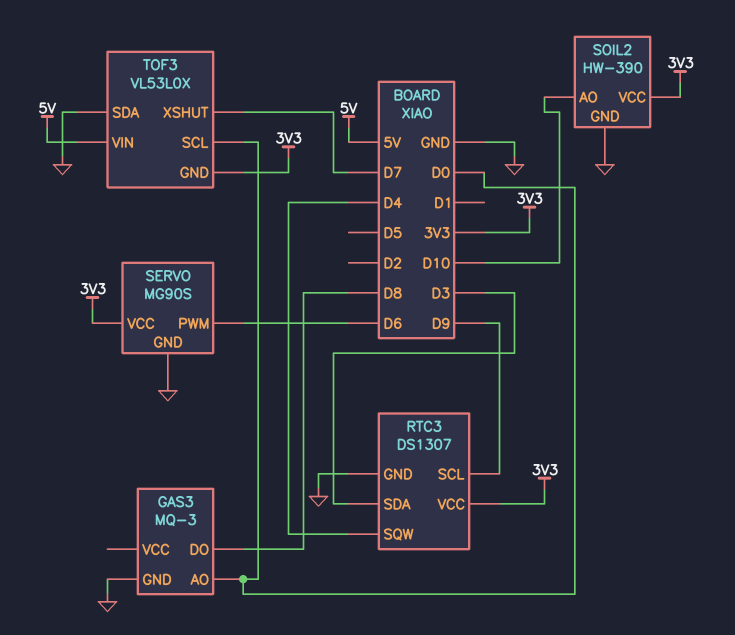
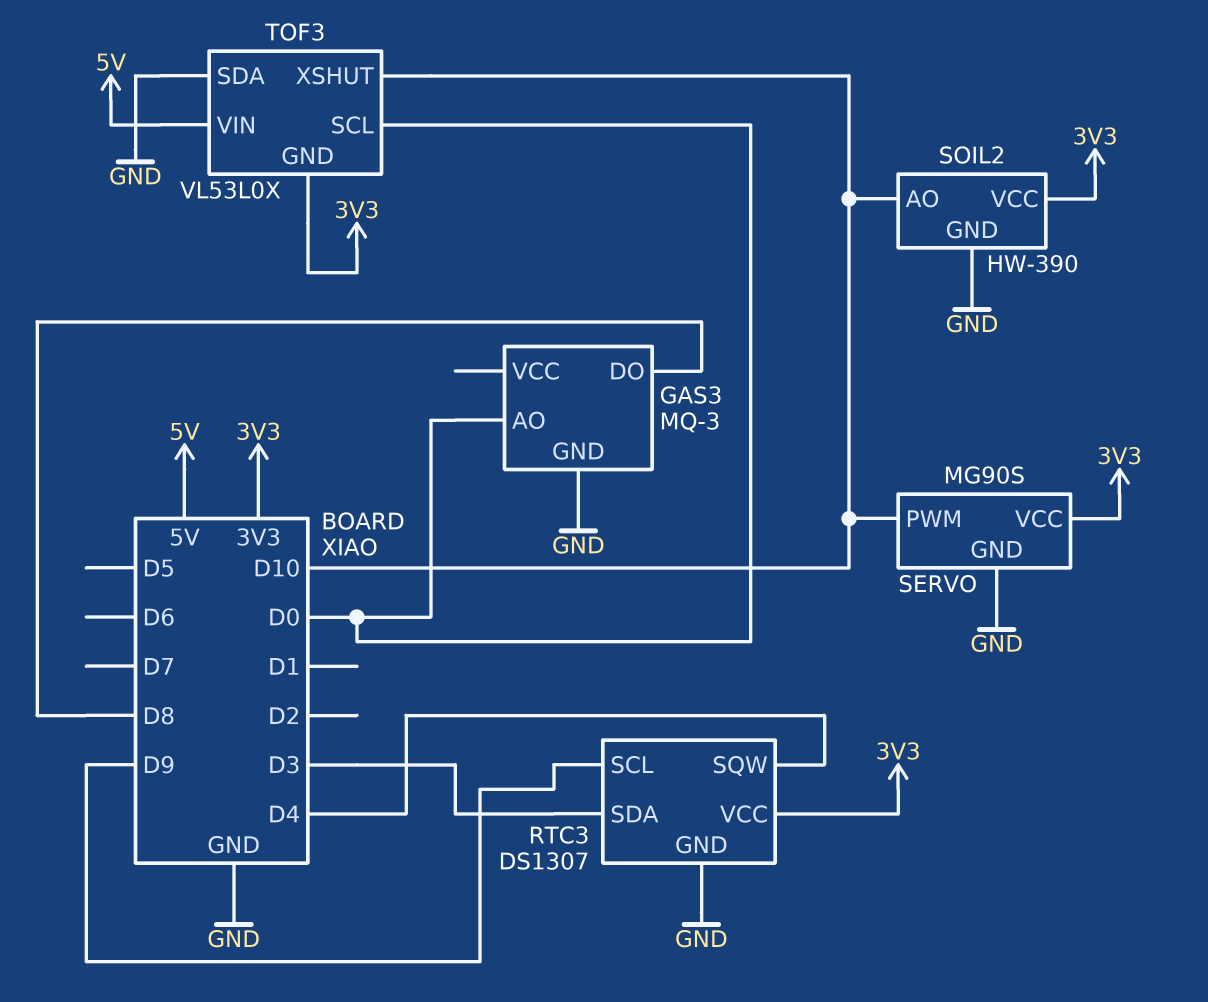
SERVO pin PWM: D6 -> D10
TOF3 pin XSHUT: D7 -> D10

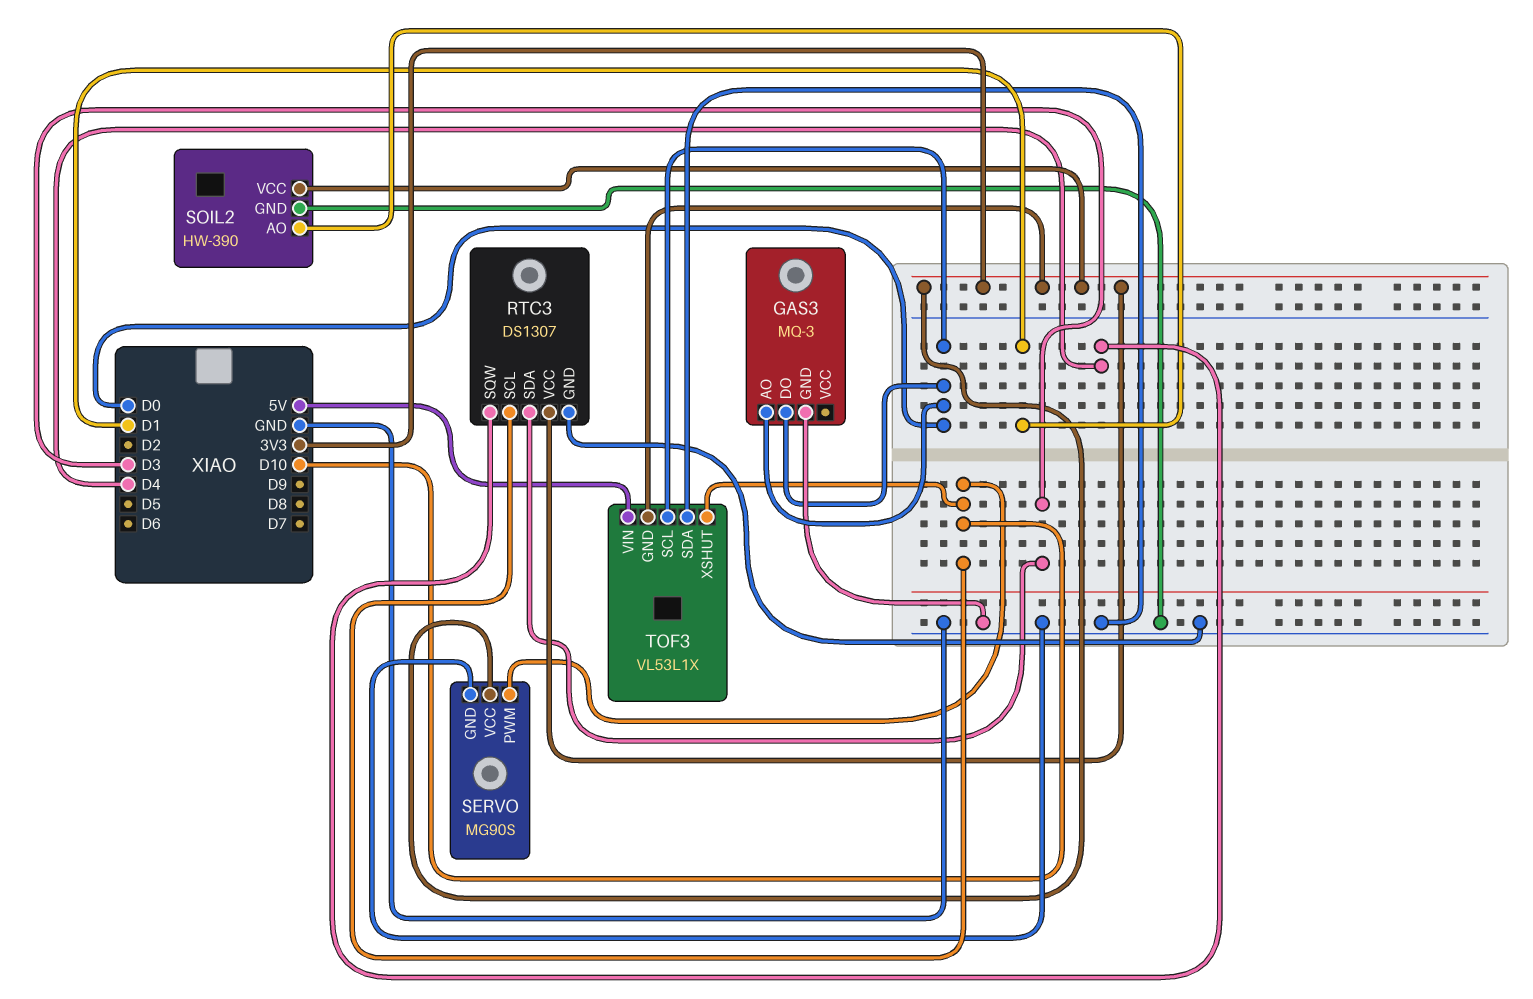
GAS3 pin DO: D8 -> D0
RTC3 pin SCL: D9 -> D10
SOIL2 pin AO: D10 -> D1
TOF3: VL53L0X -> VL53L1X

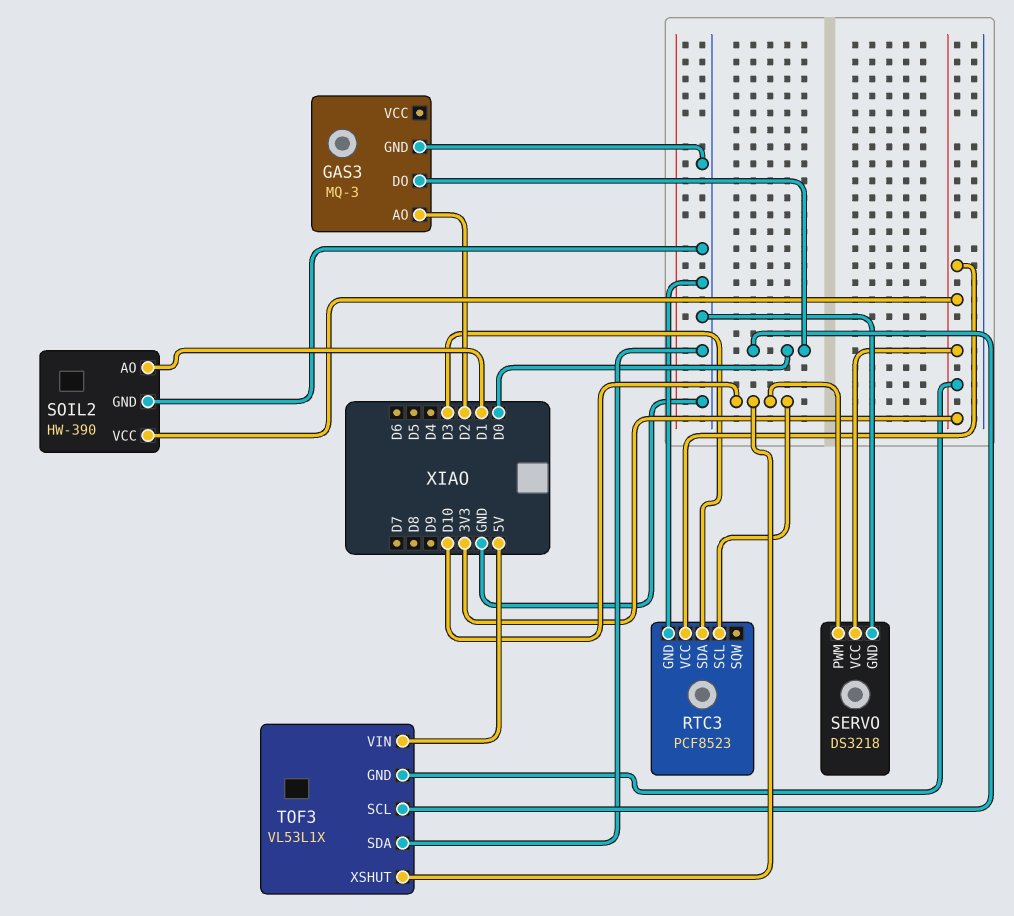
GAS3 pin AO: D0 -> D2
RTC3: DS1307 -> PCF8523
RTC3 pin SQW: D4 -> none
SERVO: MG90S -> DS3218

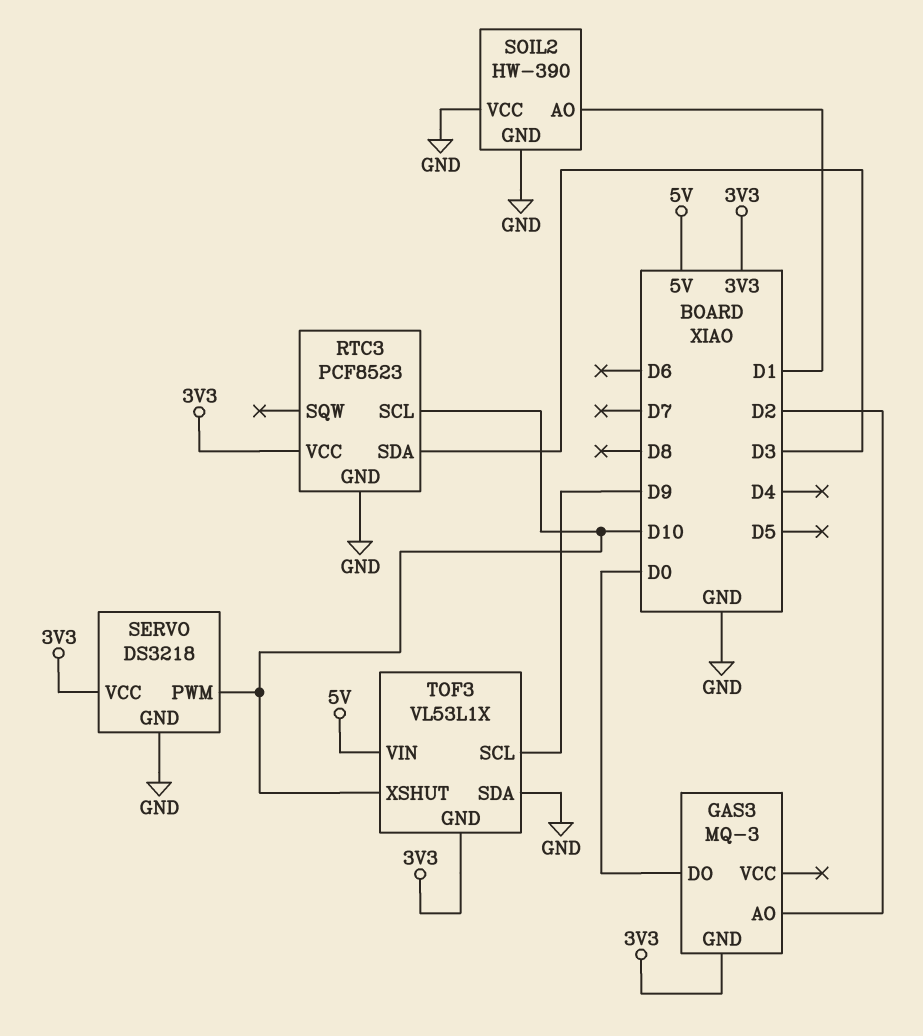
GAS3 pin GND: GND -> 3V3
SOIL2 pin VCC: 3V3 -> GND
TOF3 pin SCL: D0 -> D9

